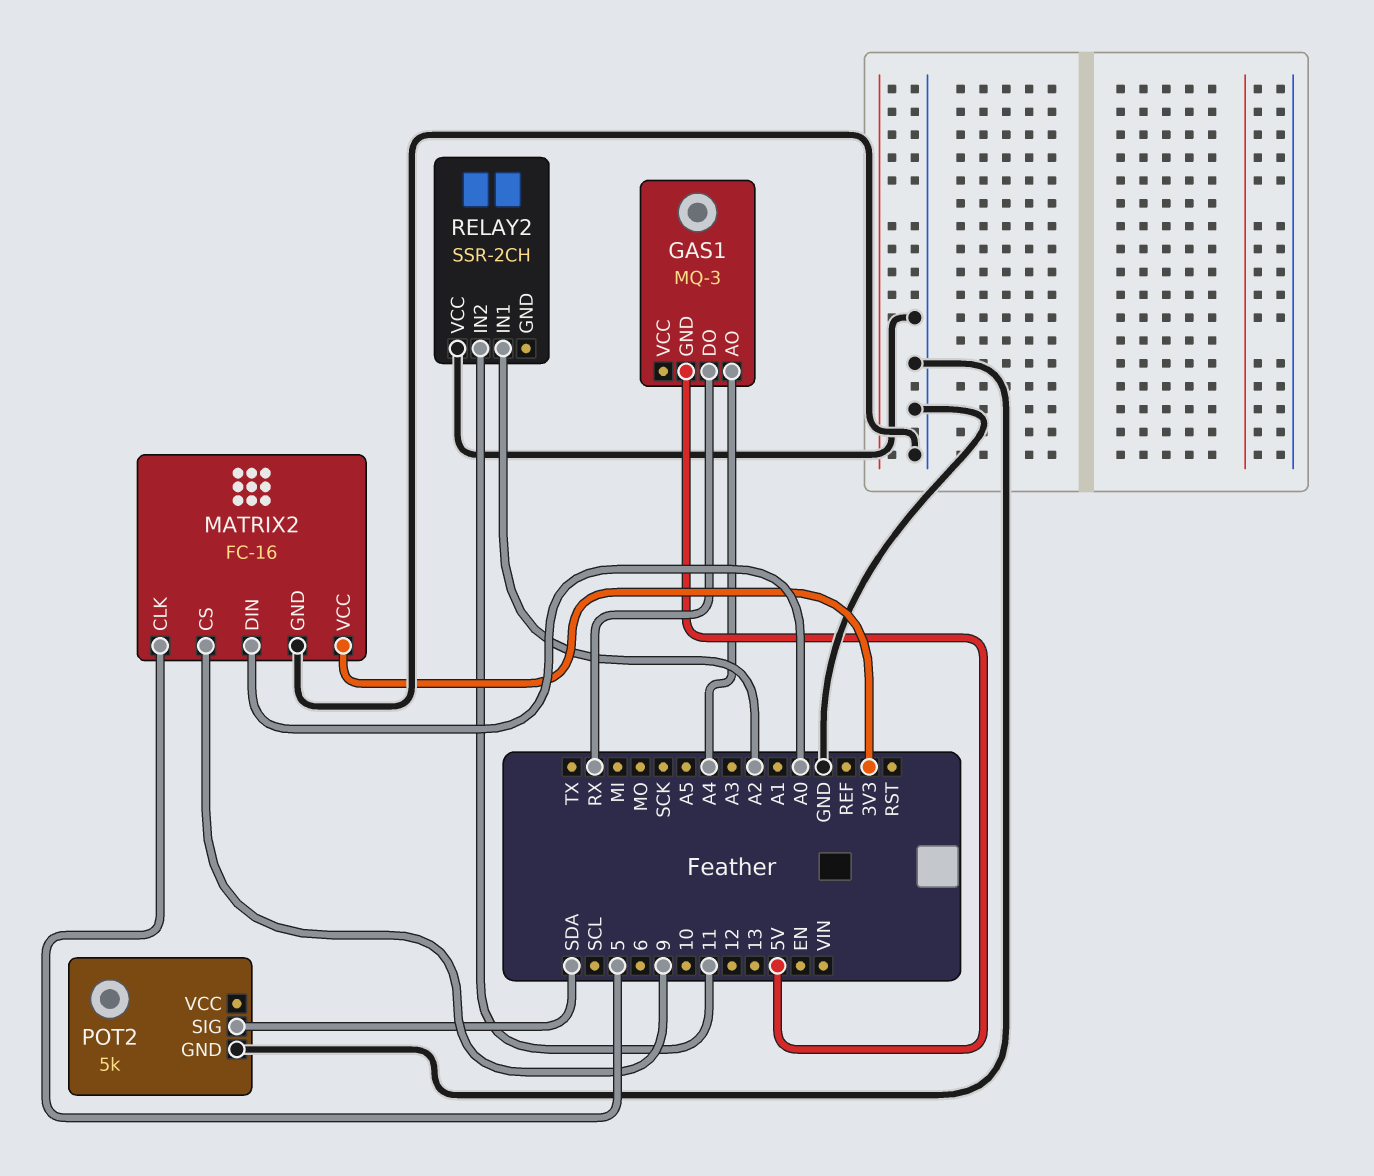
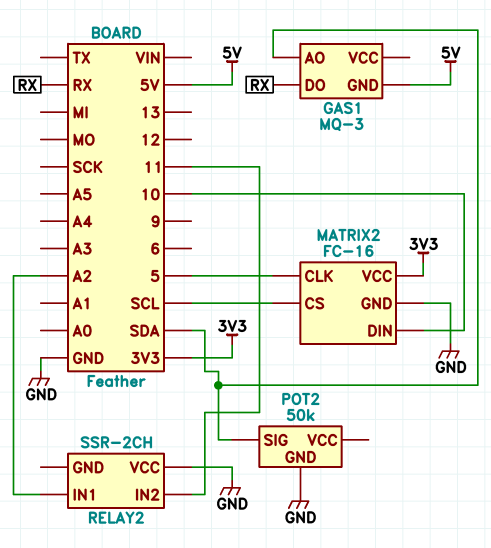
GAS1 pin AO: A4 -> SDA
MATRIX2 pin CS: 9 -> SCL
MATRIX2 pin DIN: A0 -> 10
POT2: 5k -> 50k

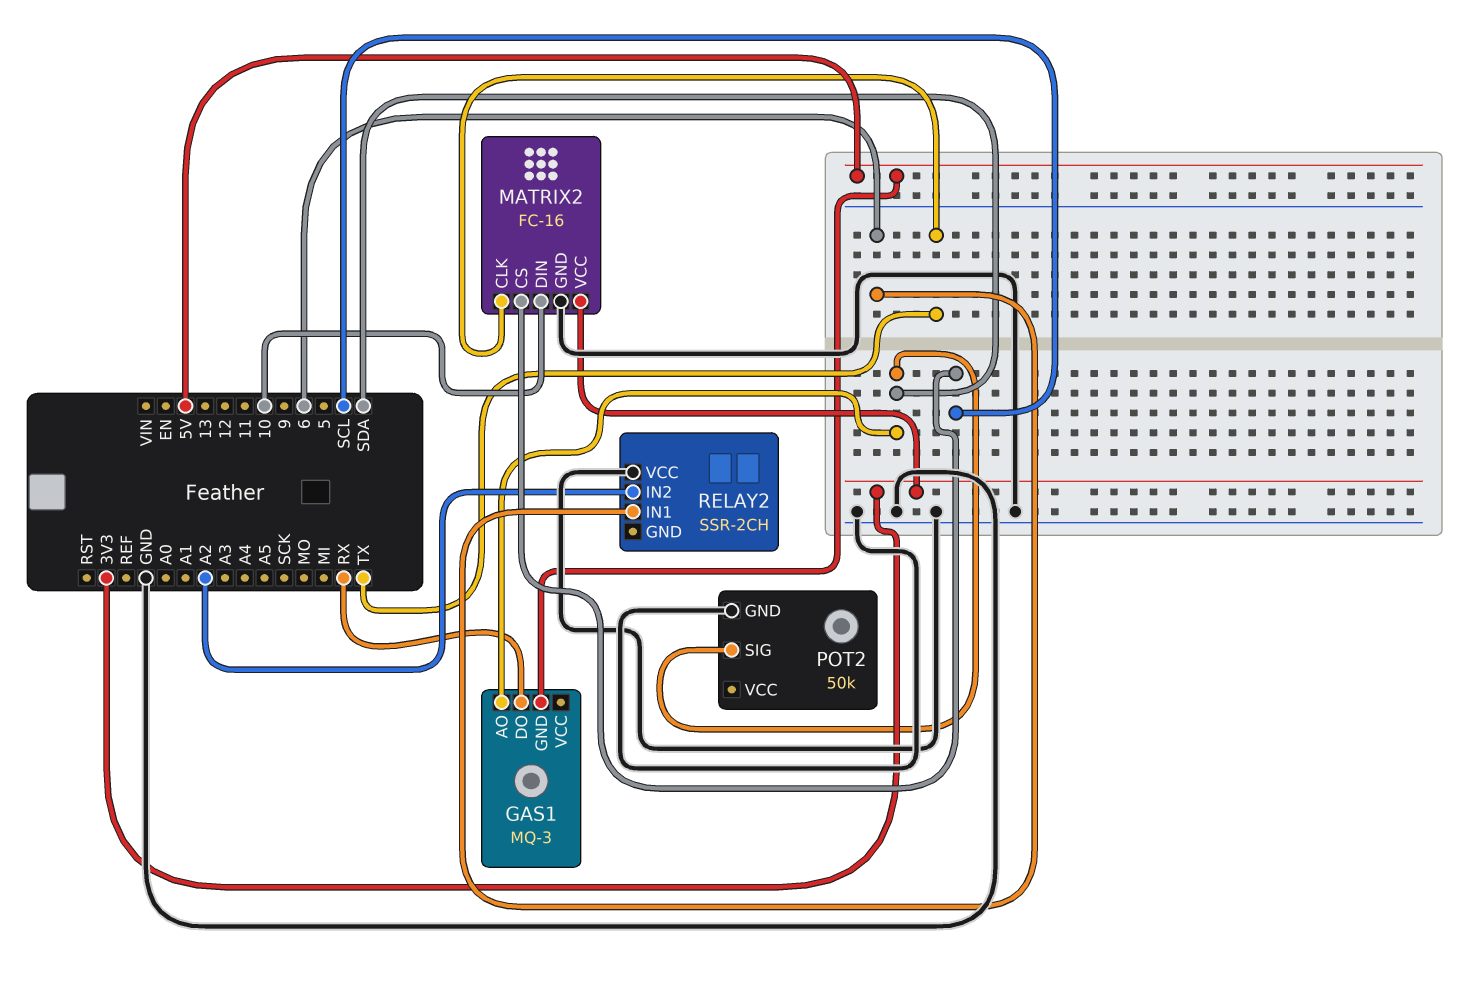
MATRIX2 pin CLK: 5 -> TX
RELAY2 pin IN1: A2 -> 6
RELAY2 pin IN2: 11 -> A2

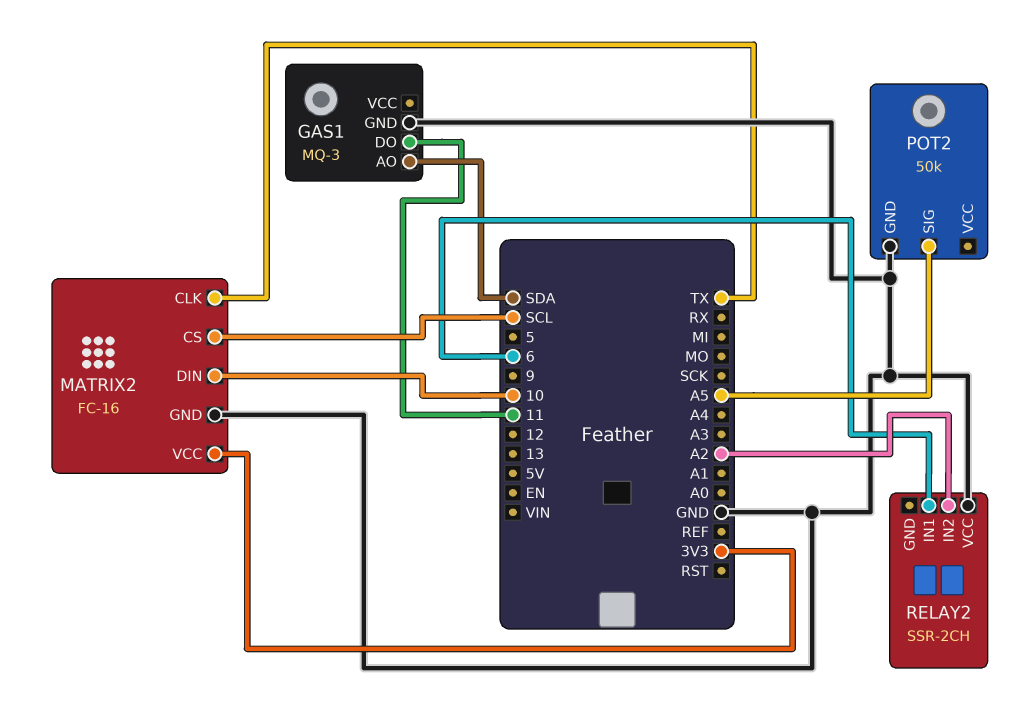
GAS1 pin DO: RX -> 11
GAS1 pin GND: 5V -> GND
POT2 pin SIG: SDA -> A5

